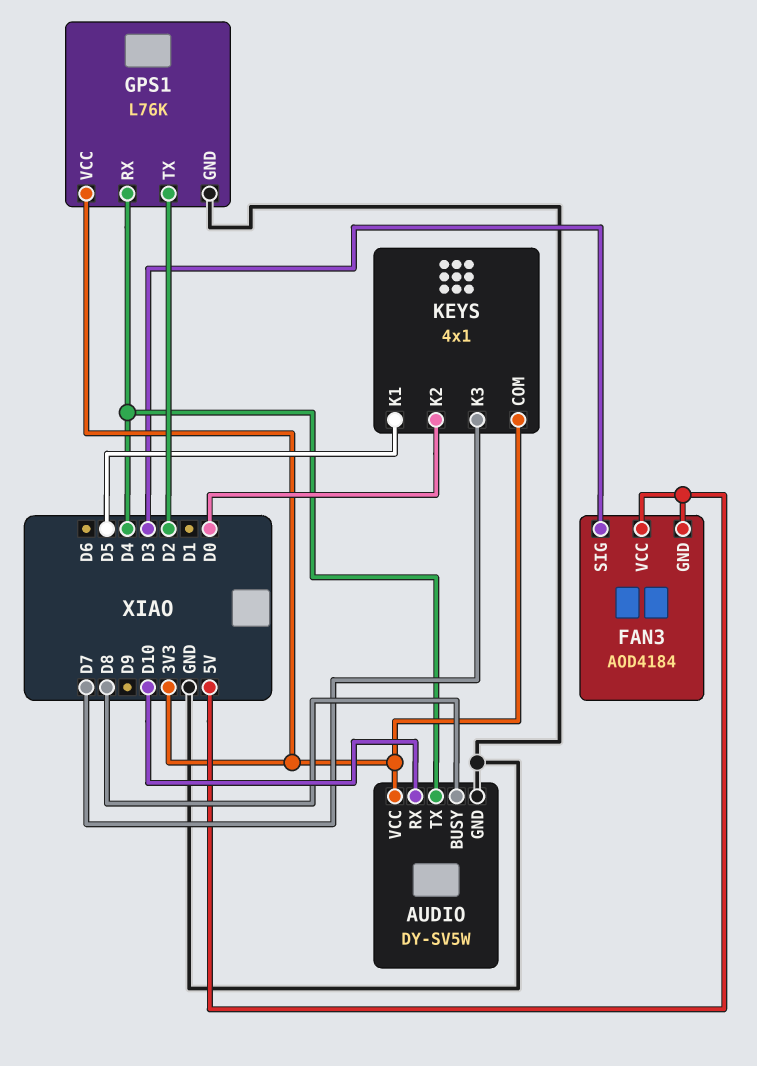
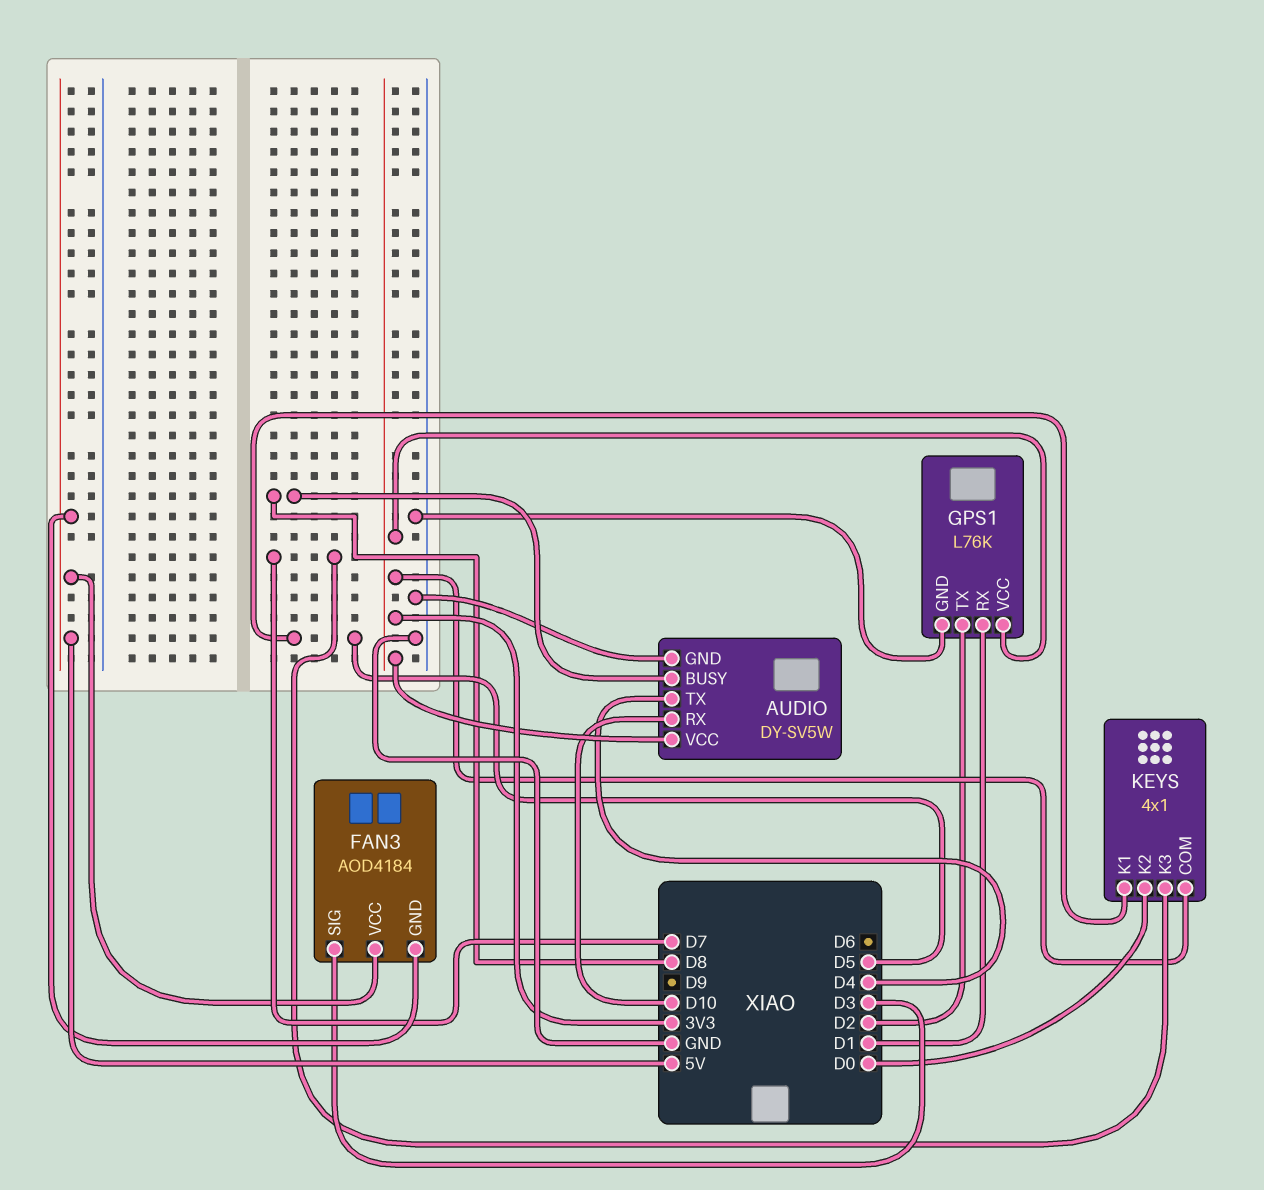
GPS1 pin RX: D4 -> D1

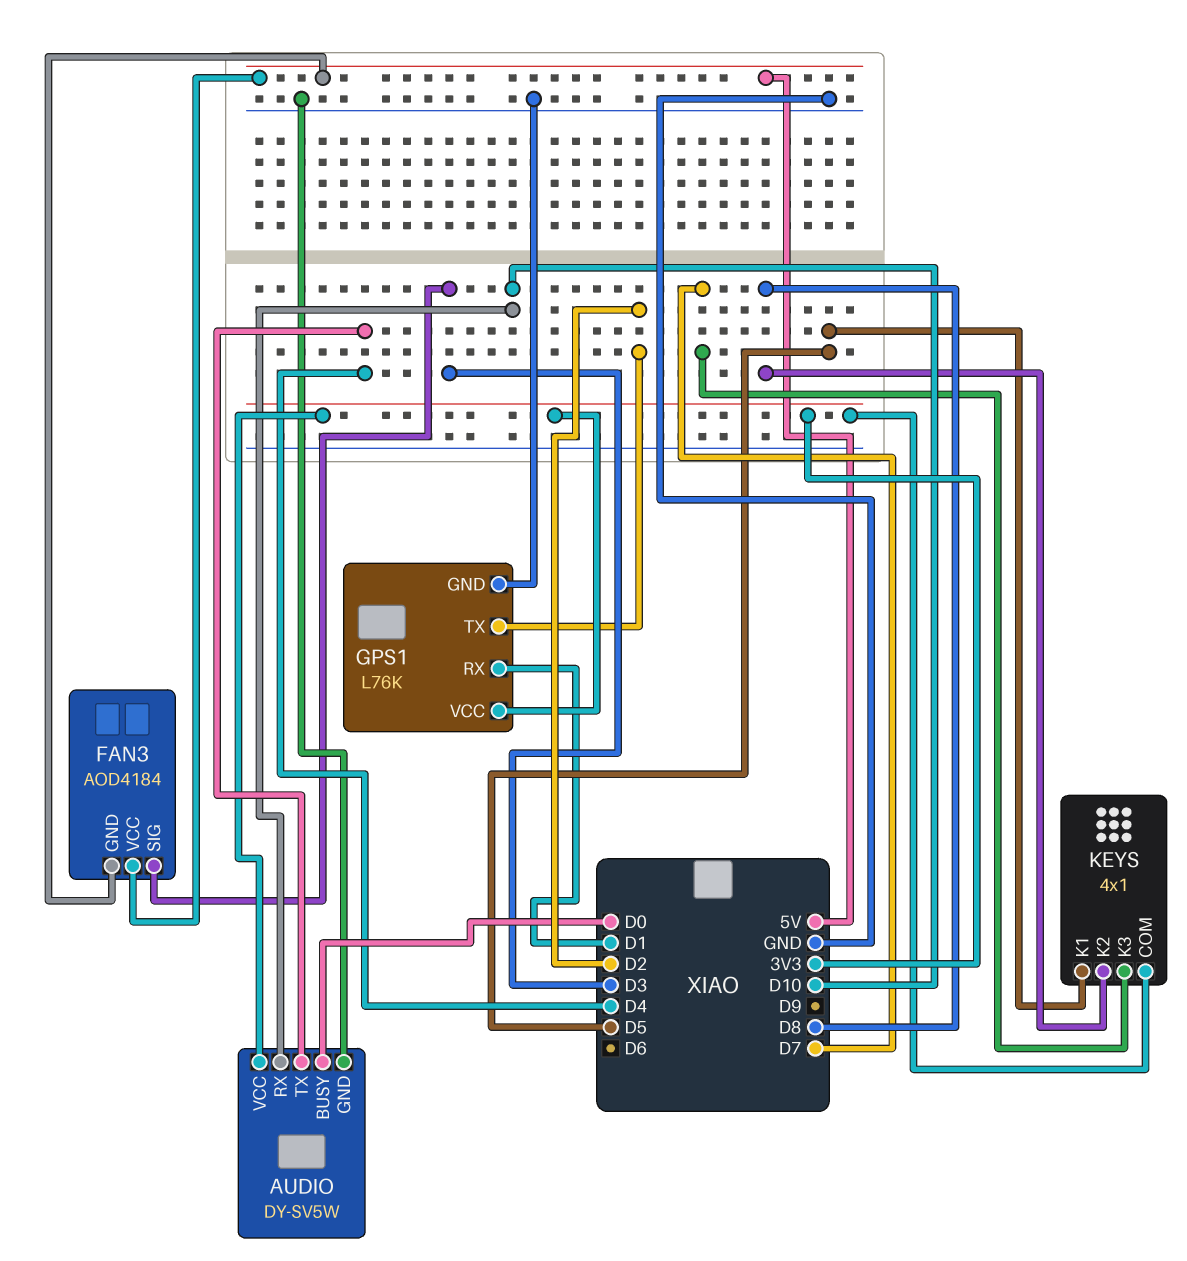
AUDIO pin BUSY: D8 -> D0
KEYS pin K2: D0 -> D8

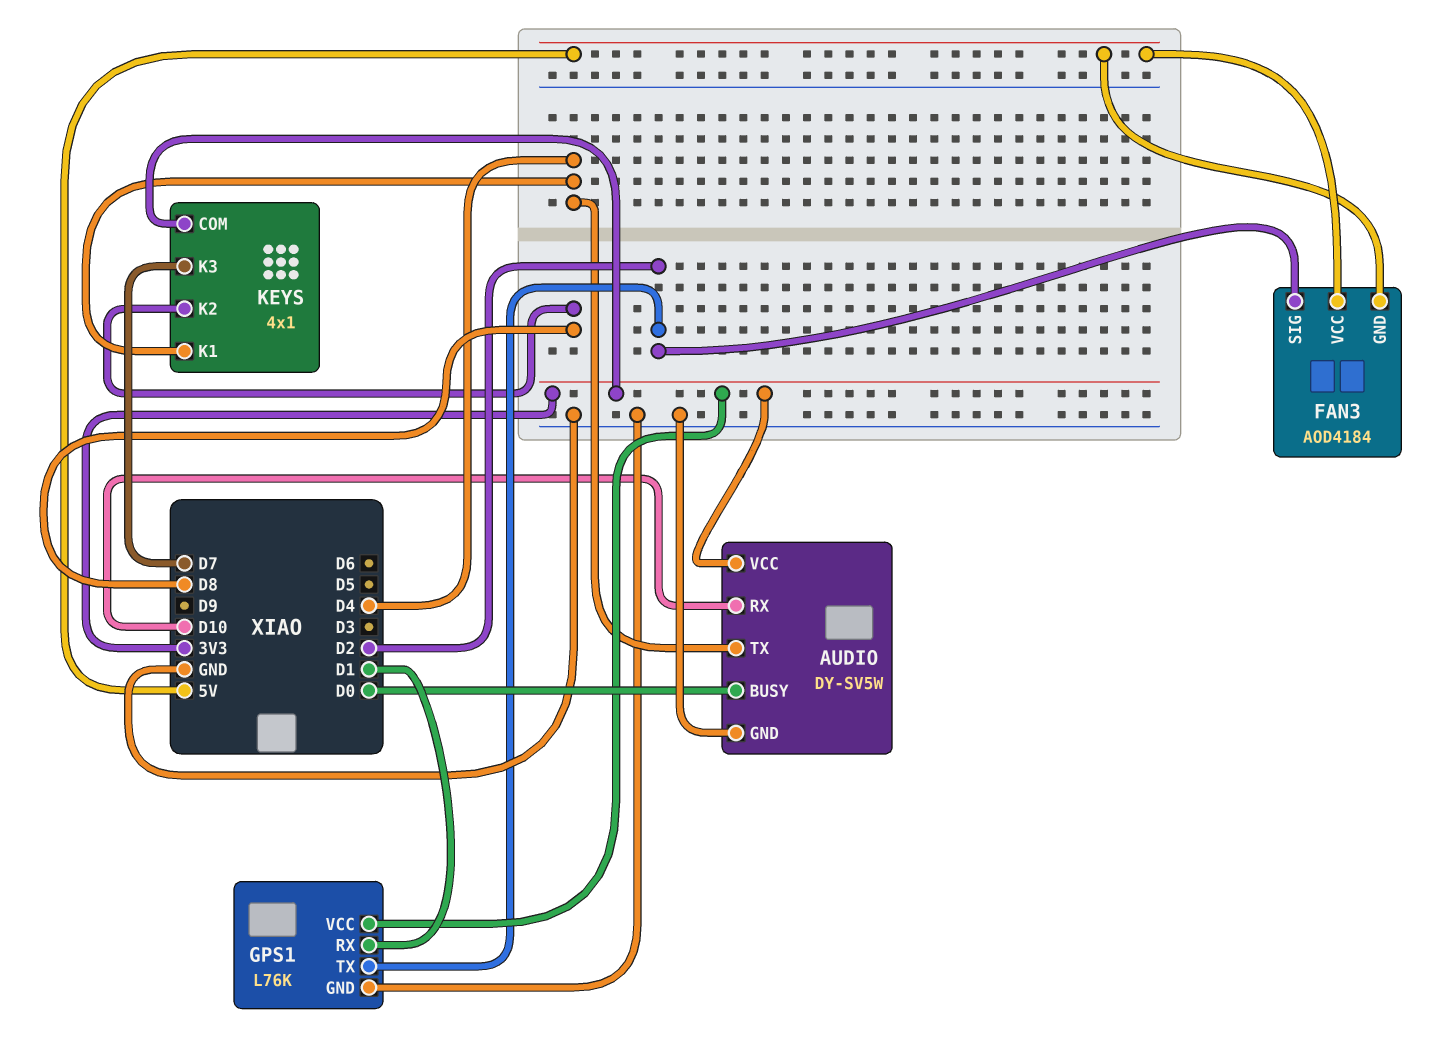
FAN3 pin SIG: D3 -> D2
KEYS pin K1: D5 -> D4

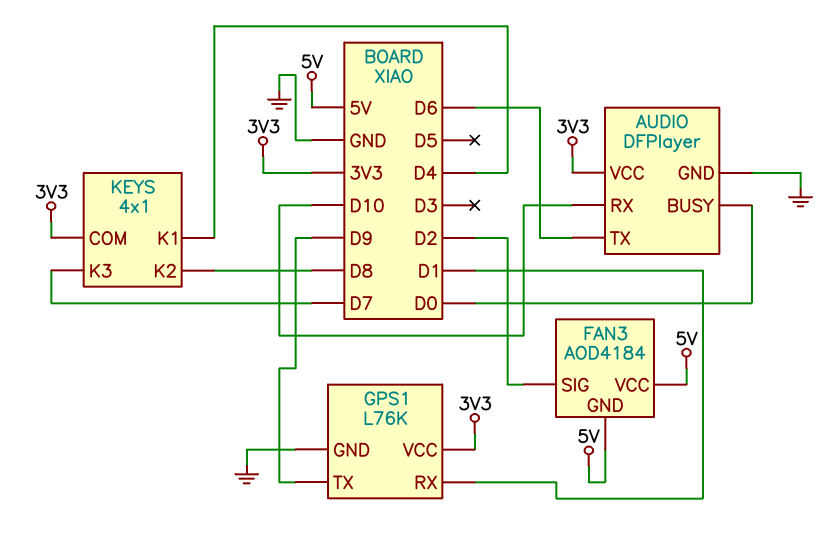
AUDIO: DY-SV5W -> DFPlayer
AUDIO pin TX: D4 -> D6
GPS1 pin TX: D2 -> D9

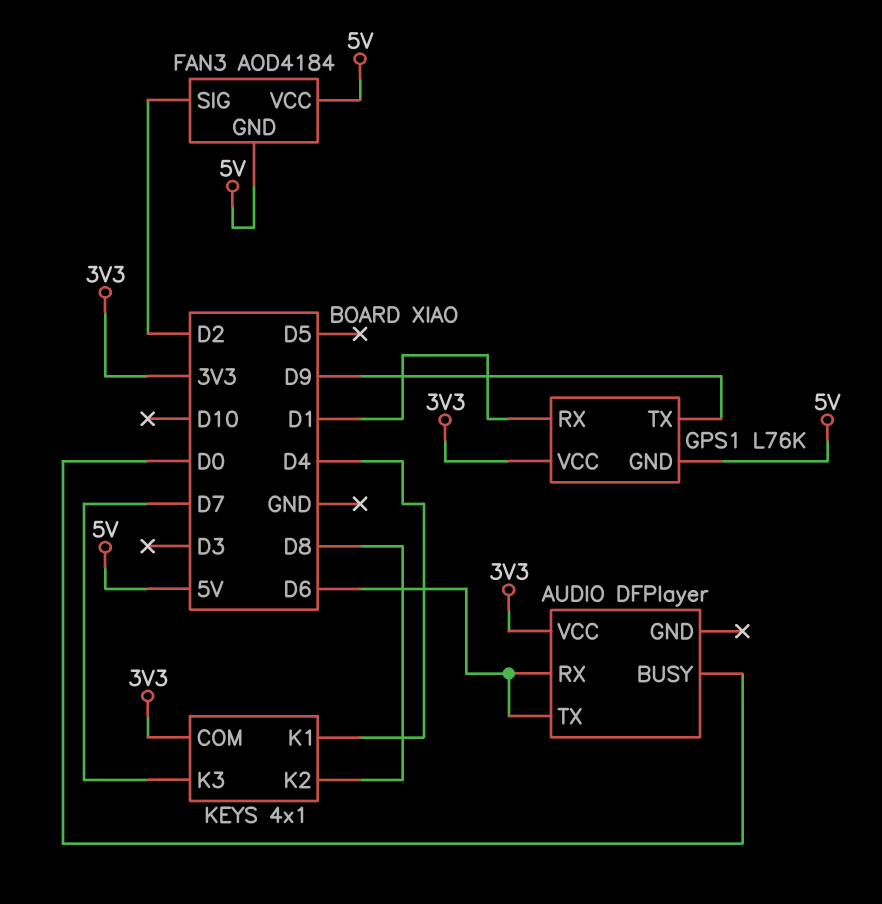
AUDIO pin GND: GND -> none
AUDIO pin RX: D10 -> D6
GPS1 pin GND: GND -> 5V

